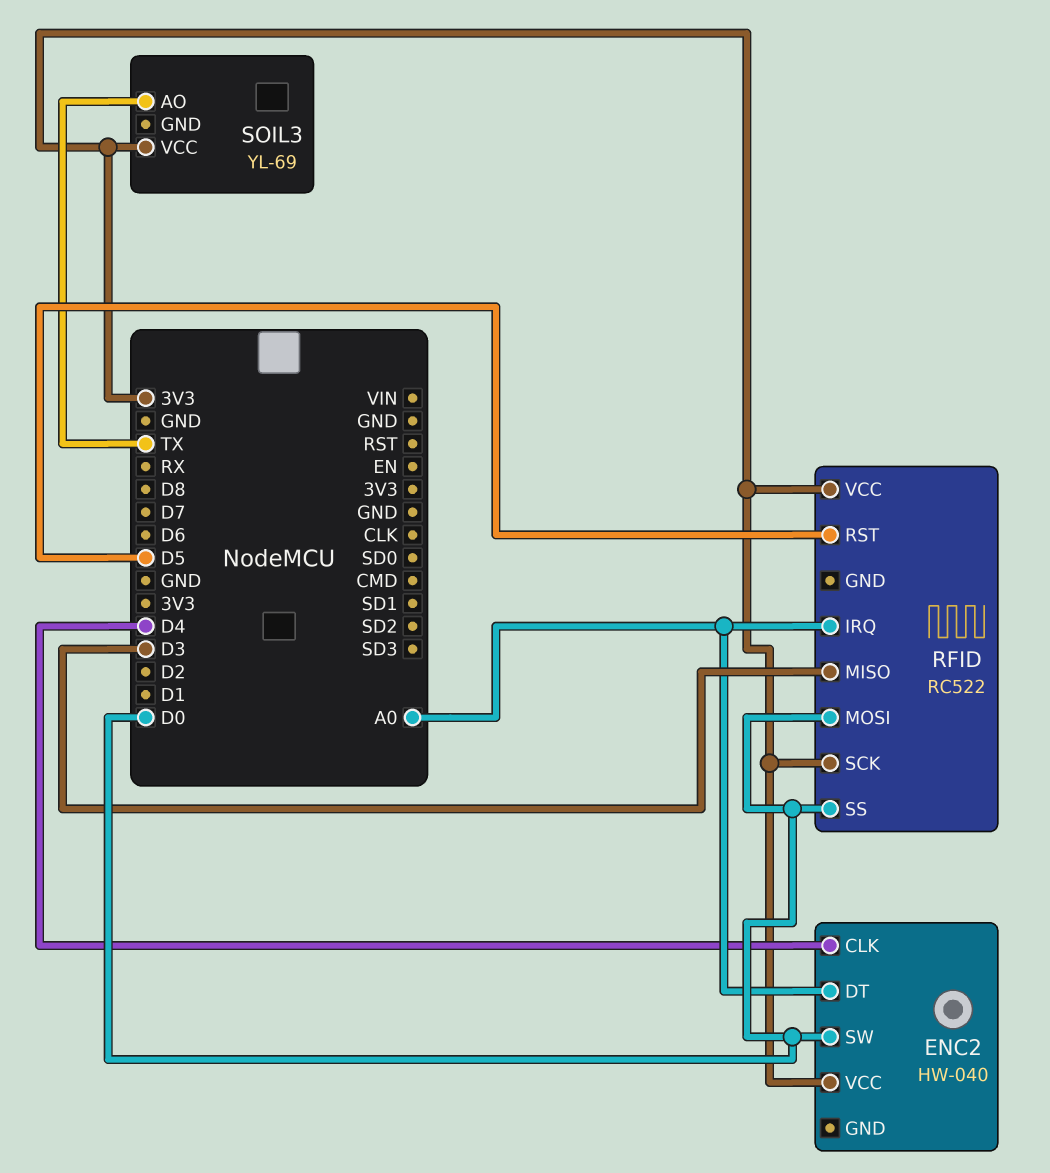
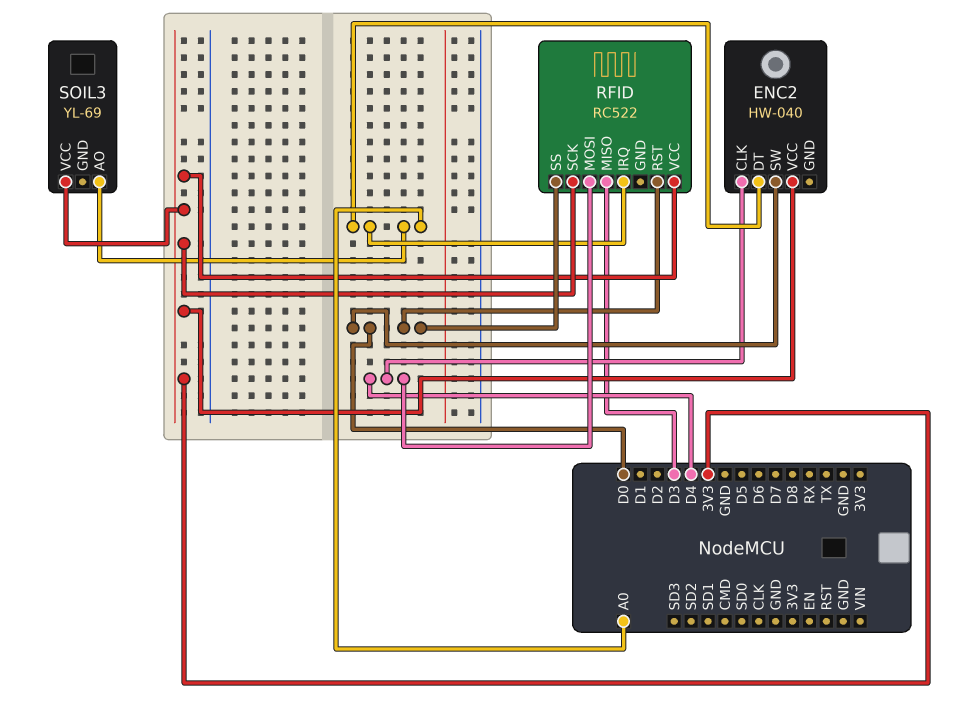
RFID pin MOSI: D0 -> D4
RFID pin RST: D5 -> D0
SOIL3 pin AO: TX -> A0

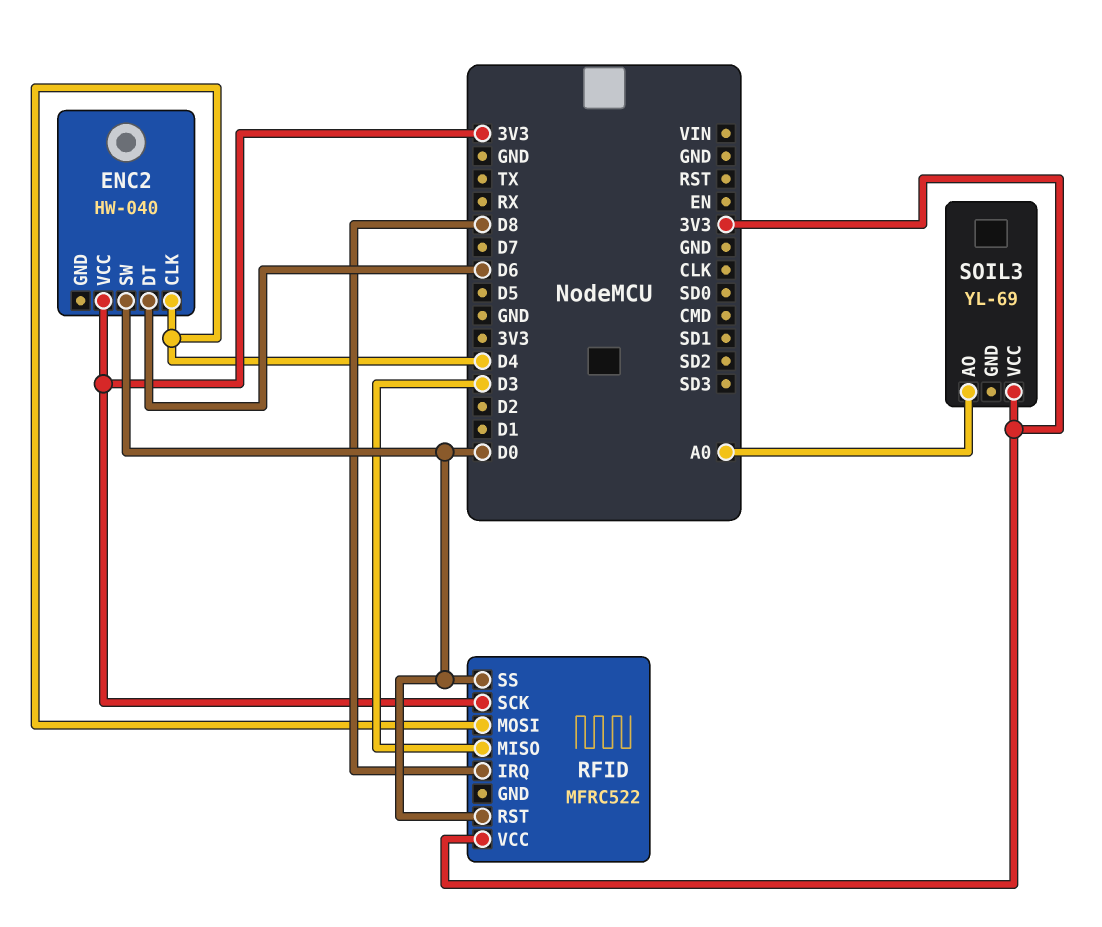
ENC2 pin DT: A0 -> D6
RFID: RC522 -> MFRC522
RFID pin IRQ: A0 -> D8

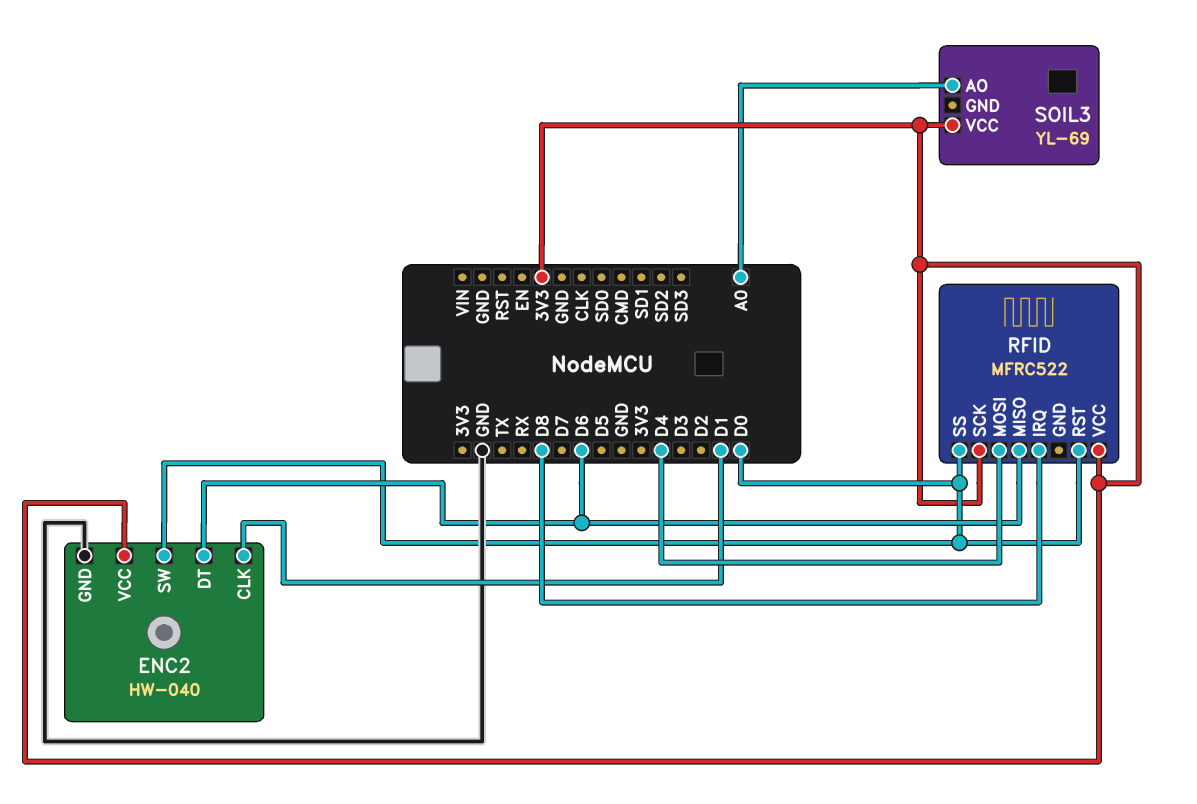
ENC2 pin CLK: D4 -> D1
ENC2 pin GND: none -> GND
RFID pin MISO: D3 -> D6

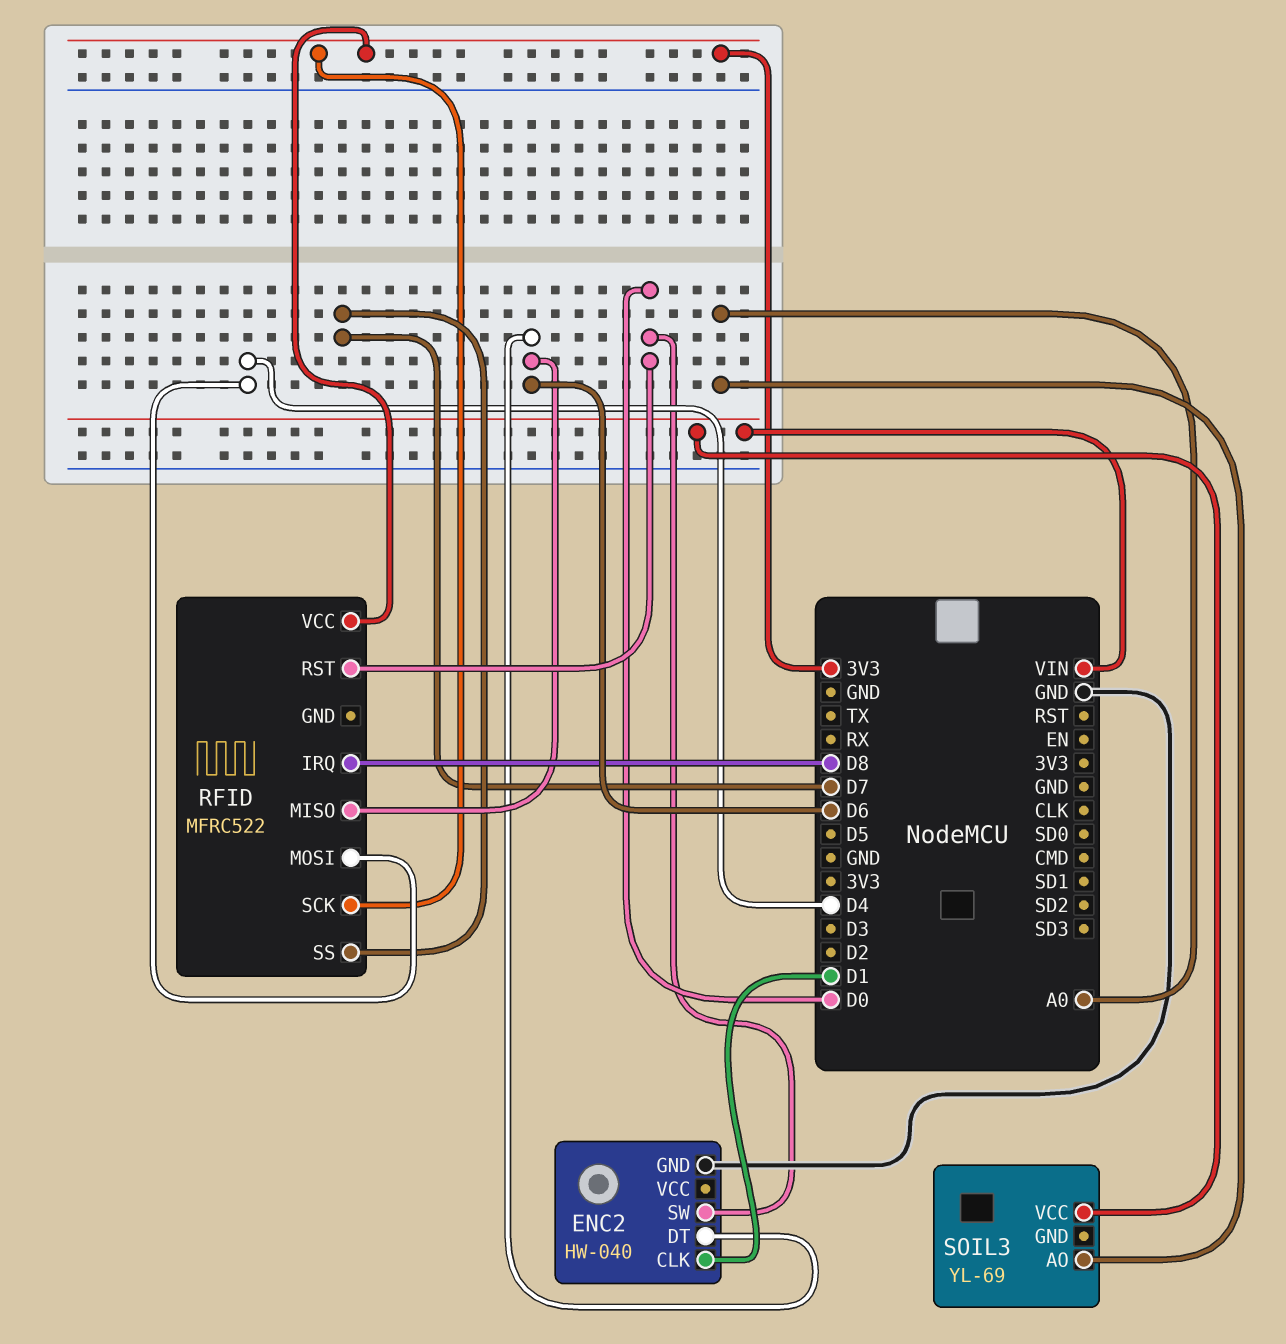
ENC2 pin VCC: 3V3 -> none
RFID pin SS: D0 -> D7
SOIL3 pin VCC: 3V3 -> VIN

